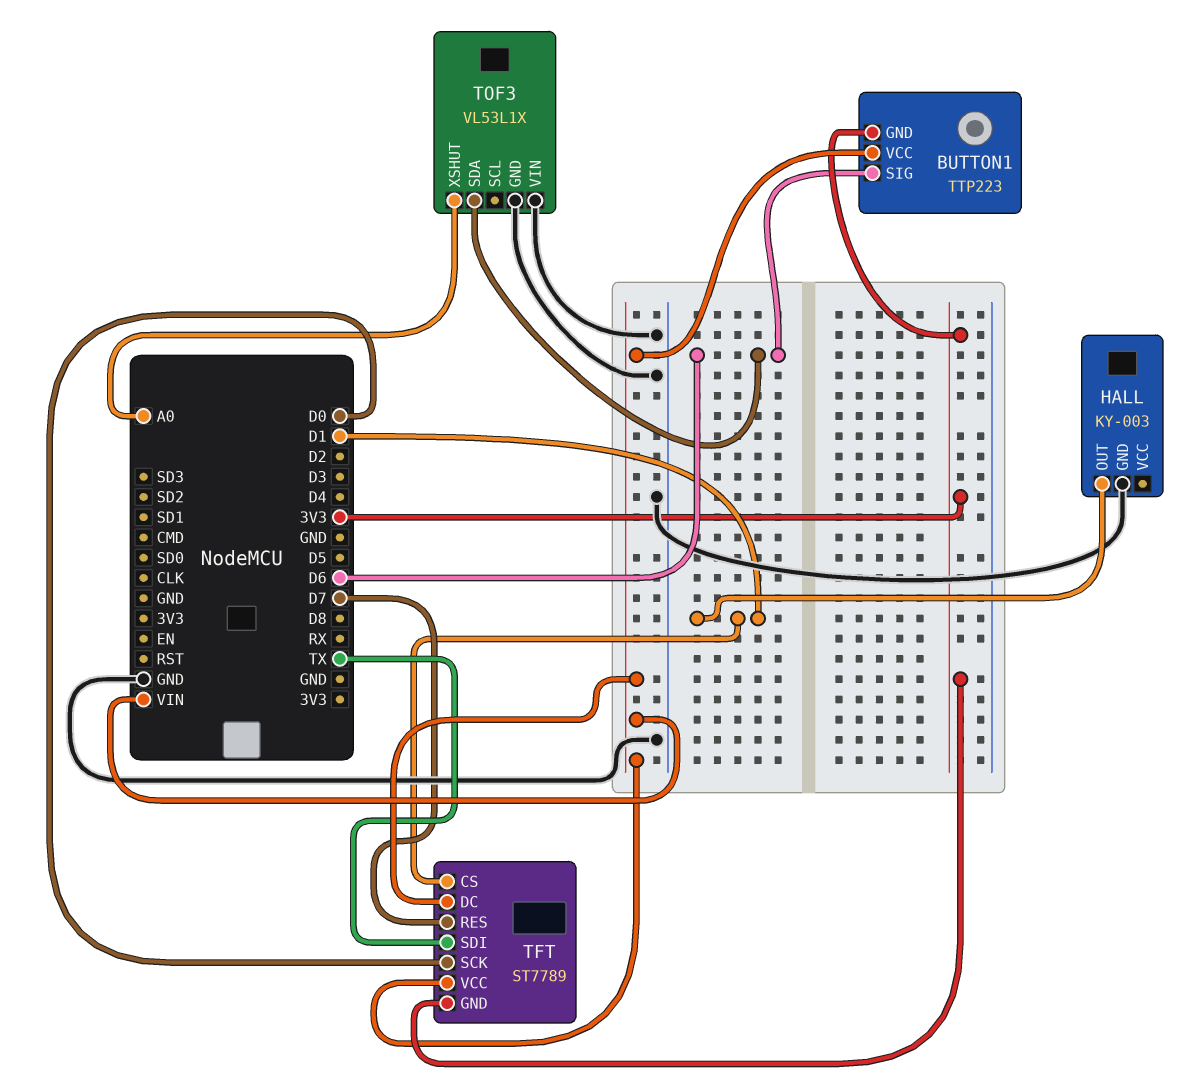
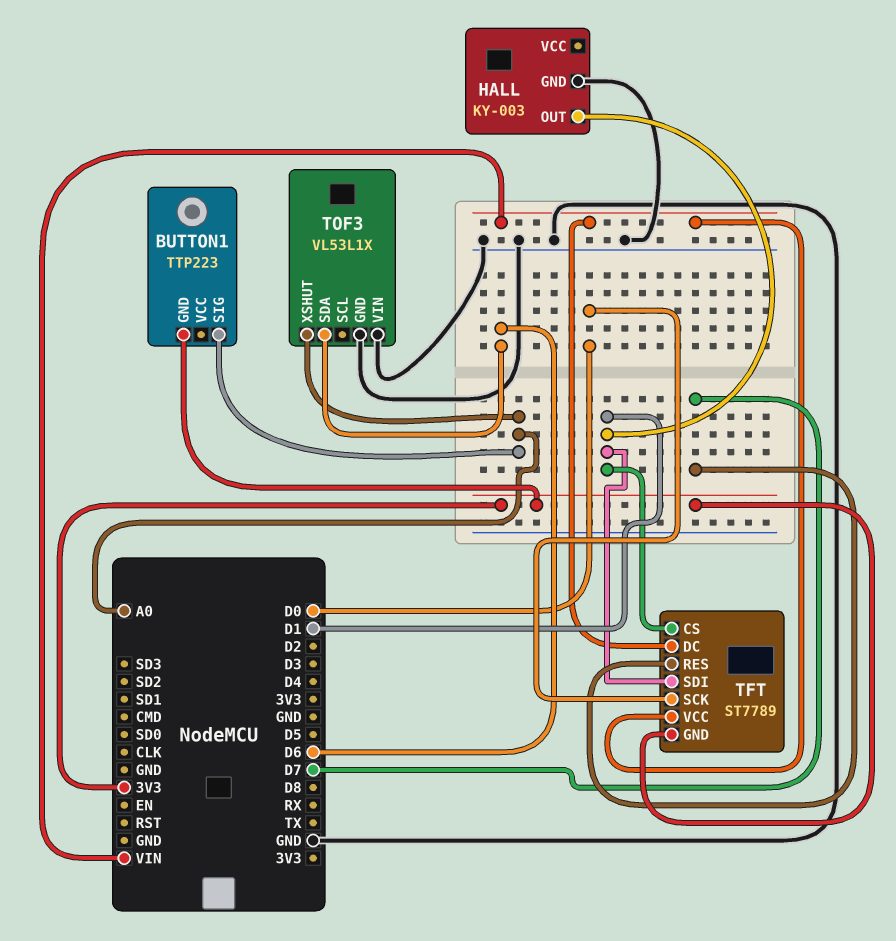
BUTTON1 pin SIG: D6 -> A0
BUTTON1 pin VCC: VIN -> none
TFT pin SDI: TX -> D1

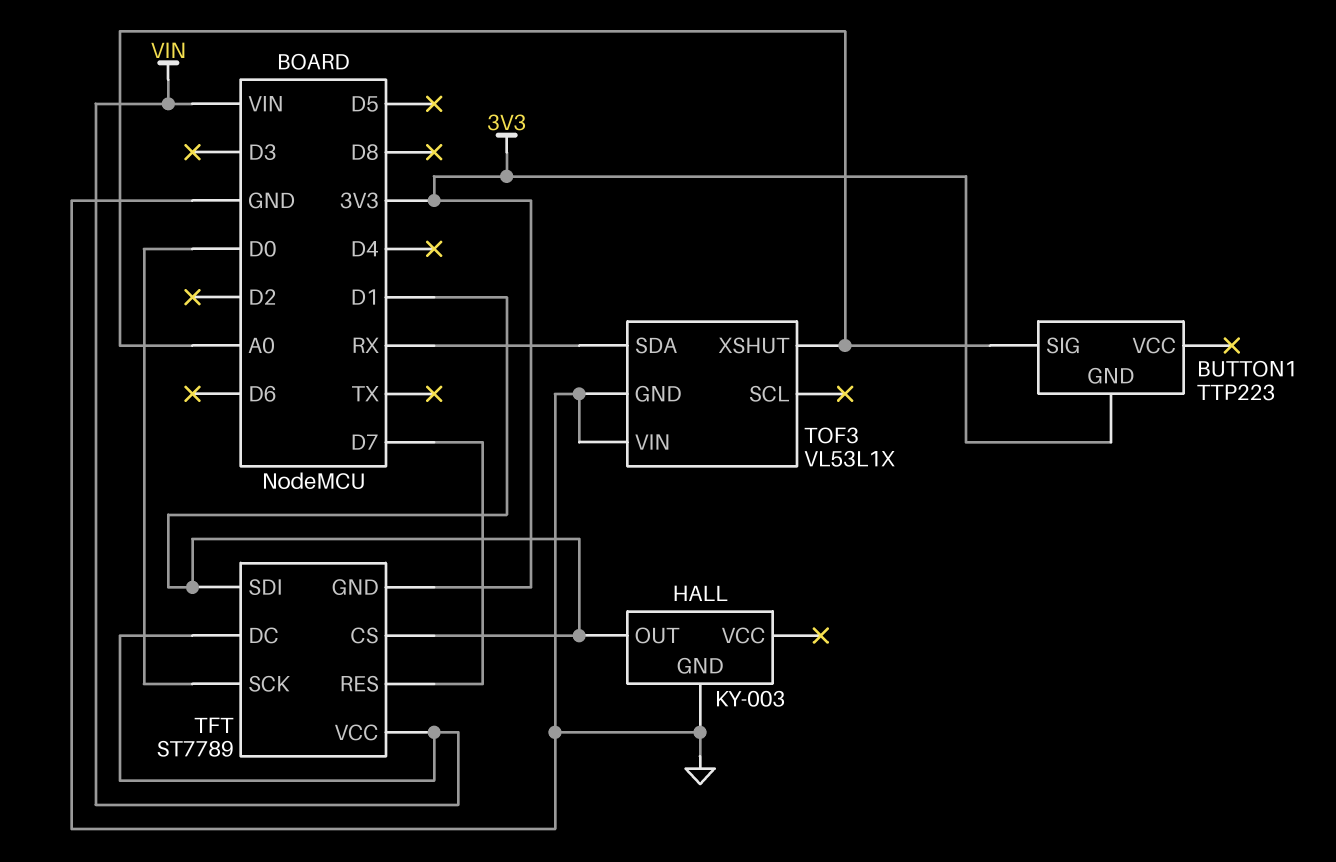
TOF3 pin SDA: D6 -> RX

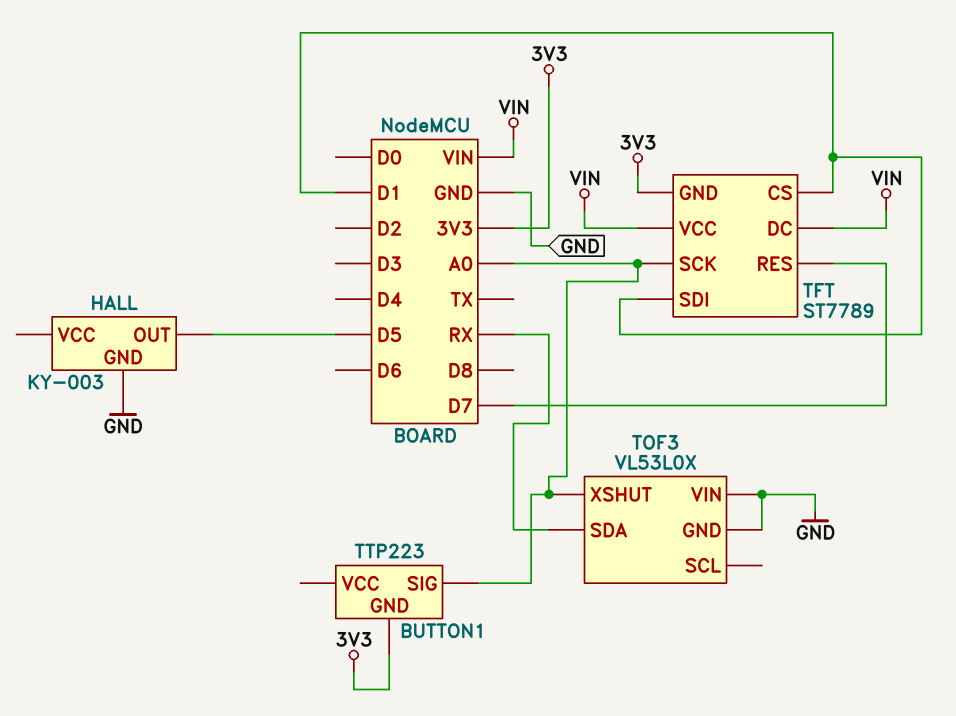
HALL pin OUT: D1 -> D5
TFT pin SCK: D0 -> A0
TOF3: VL53L1X -> VL53L0X

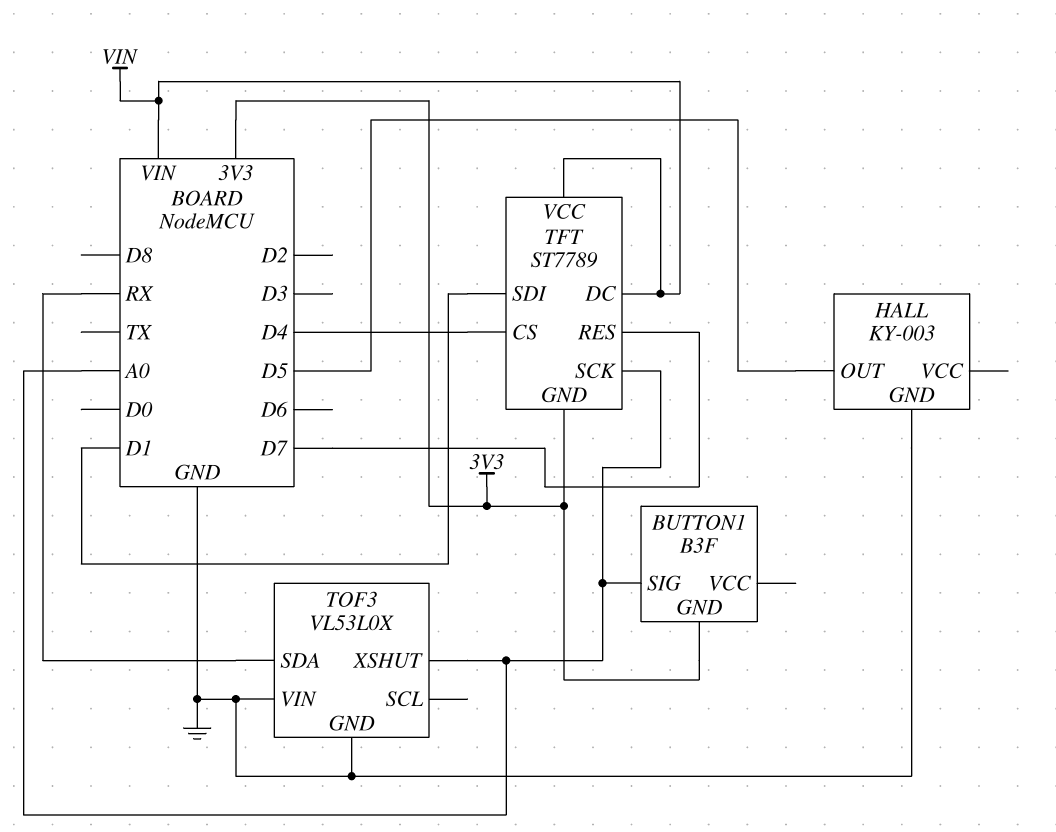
BUTTON1: TTP223 -> B3F
TFT pin CS: D1 -> D4

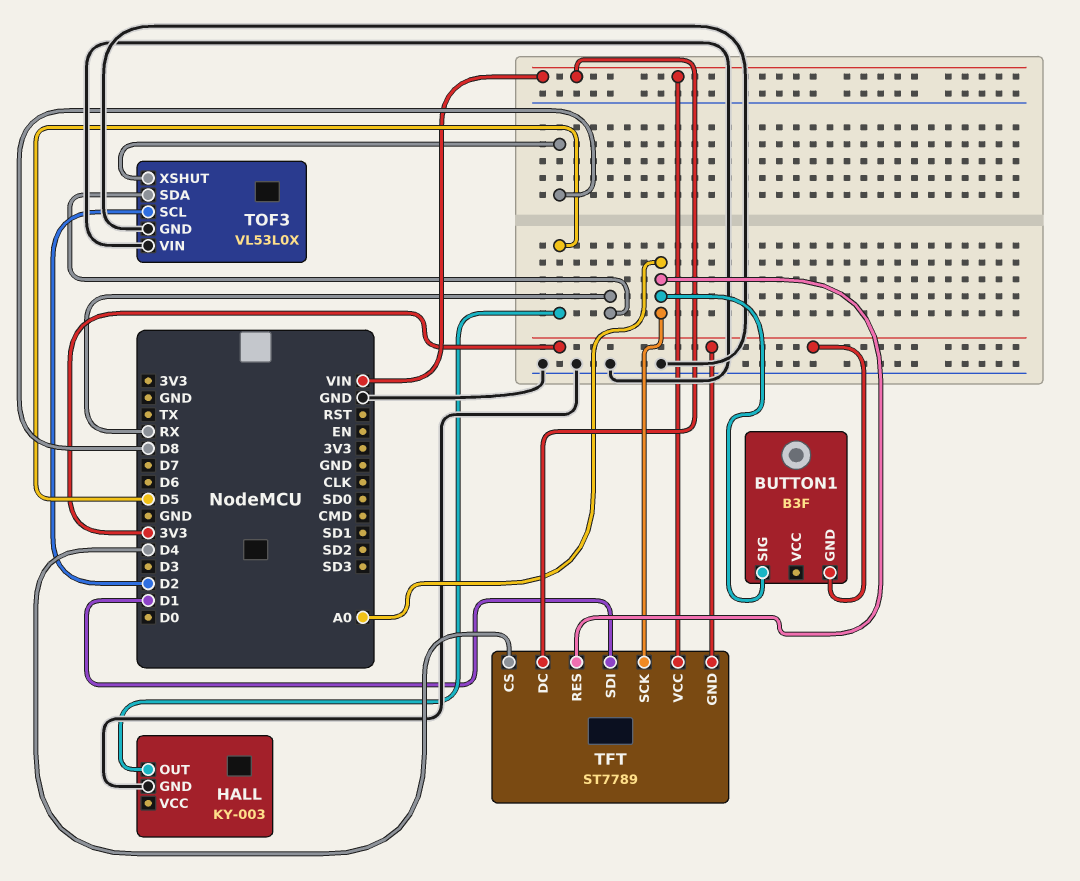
TFT pin RES: D7 -> A0
TOF3 pin SCL: none -> D2
TOF3 pin XSHUT: A0 -> D8

